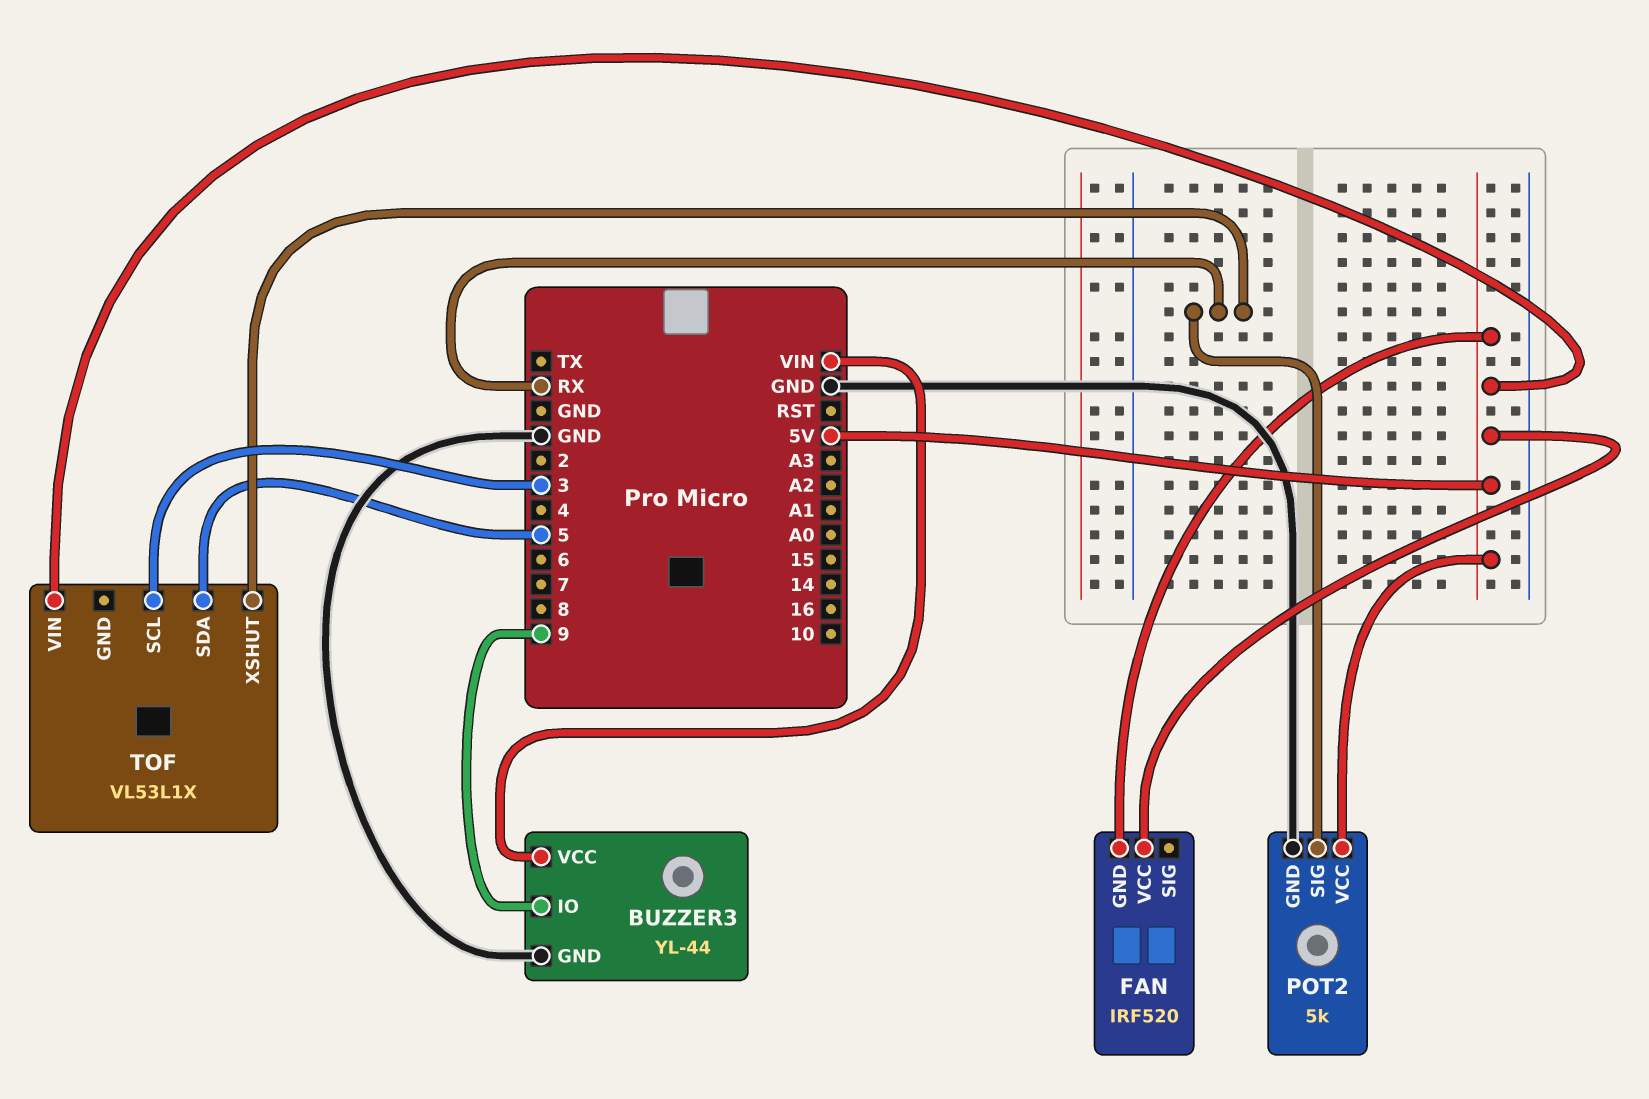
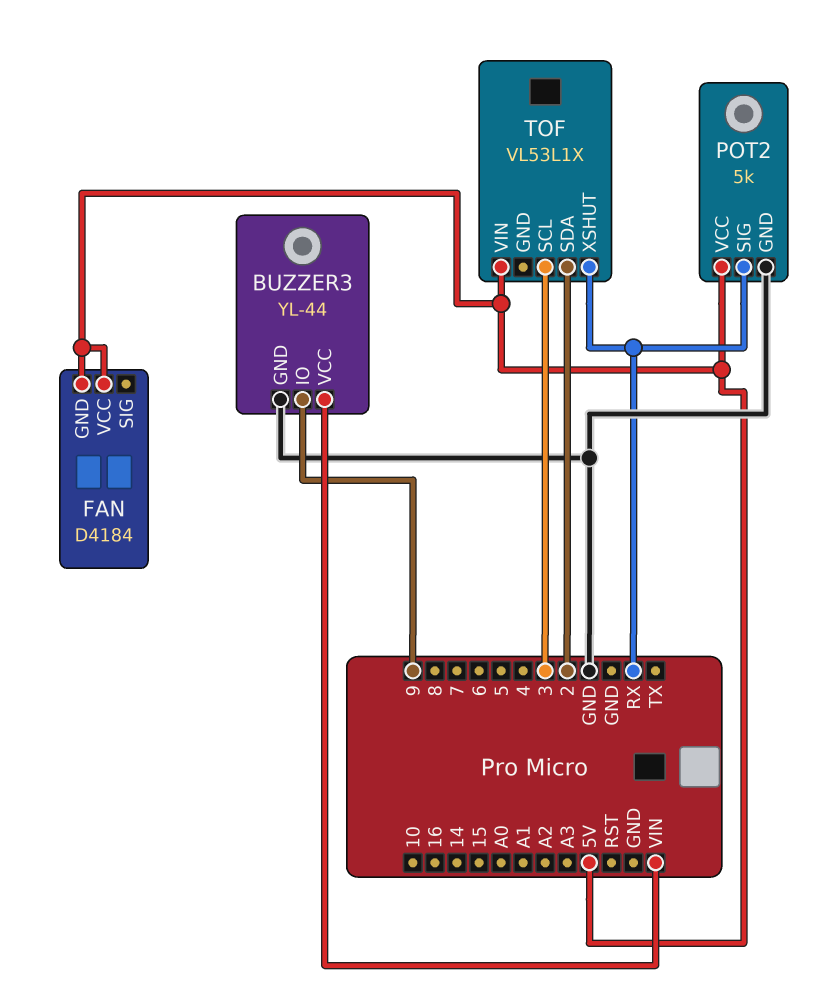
FAN: IRF520 -> D4184
TOF pin SDA: 5 -> 2

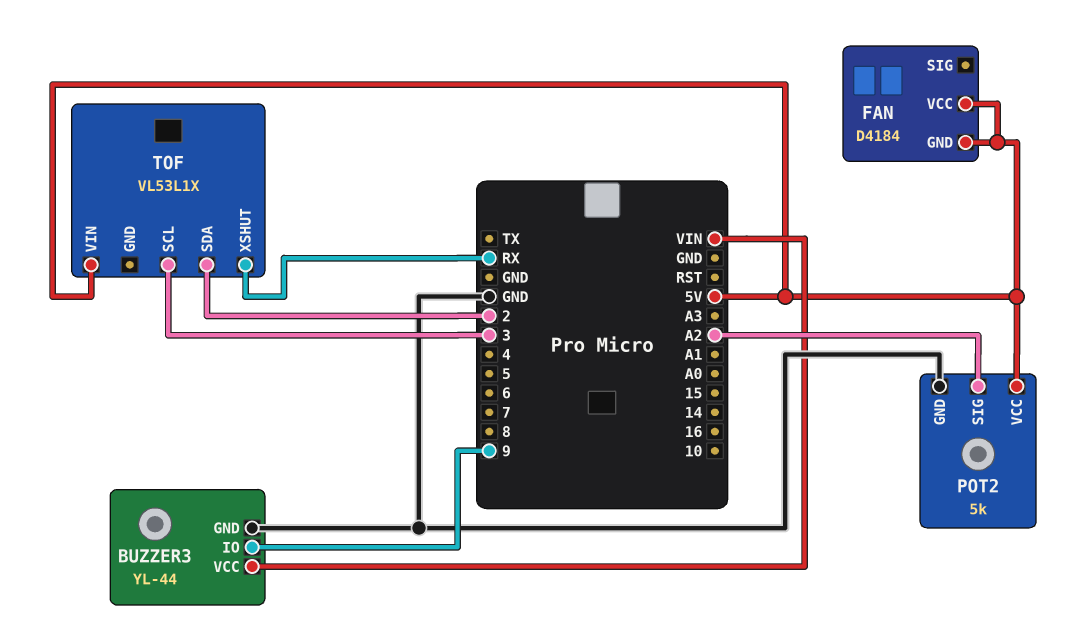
POT2 pin SIG: RX -> A2

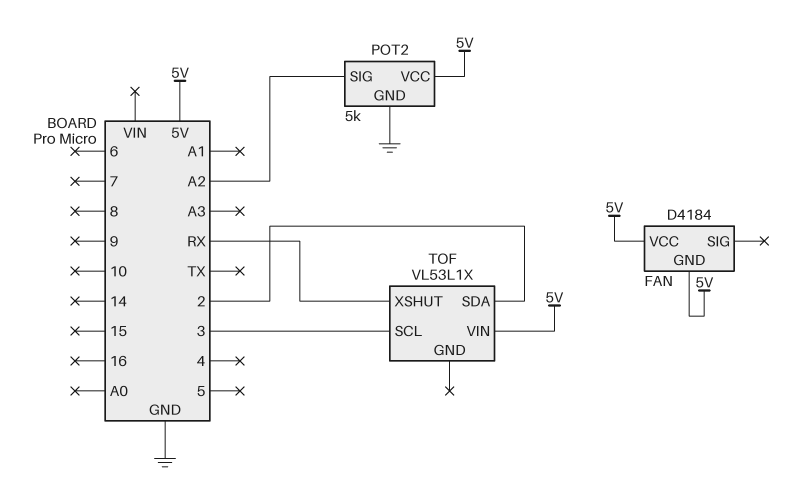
BUZZER3: YL-44 -> none
BUZZER3 pin GND: GND -> none
BUZZER3 pin IO: 9 -> none
BUZZER3 pin VCC: VIN -> none

